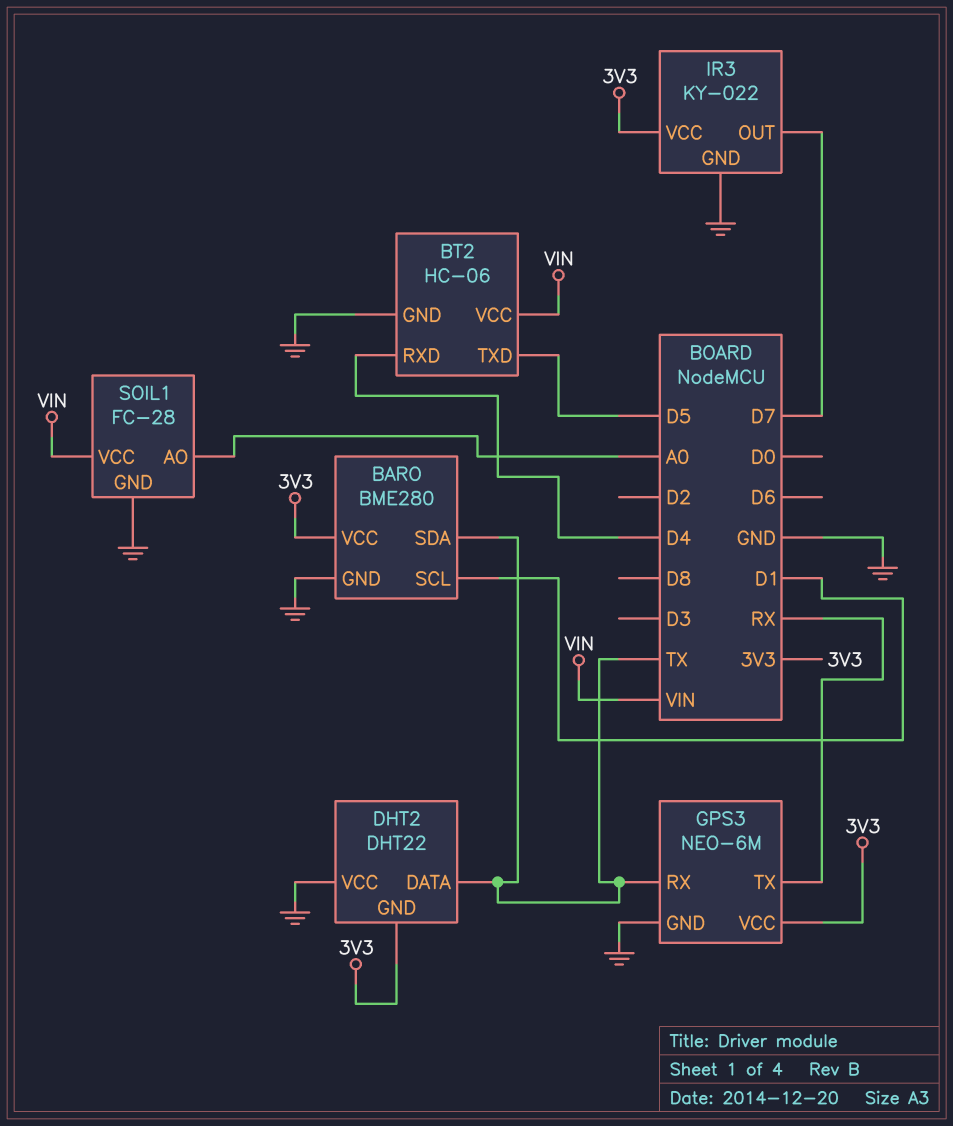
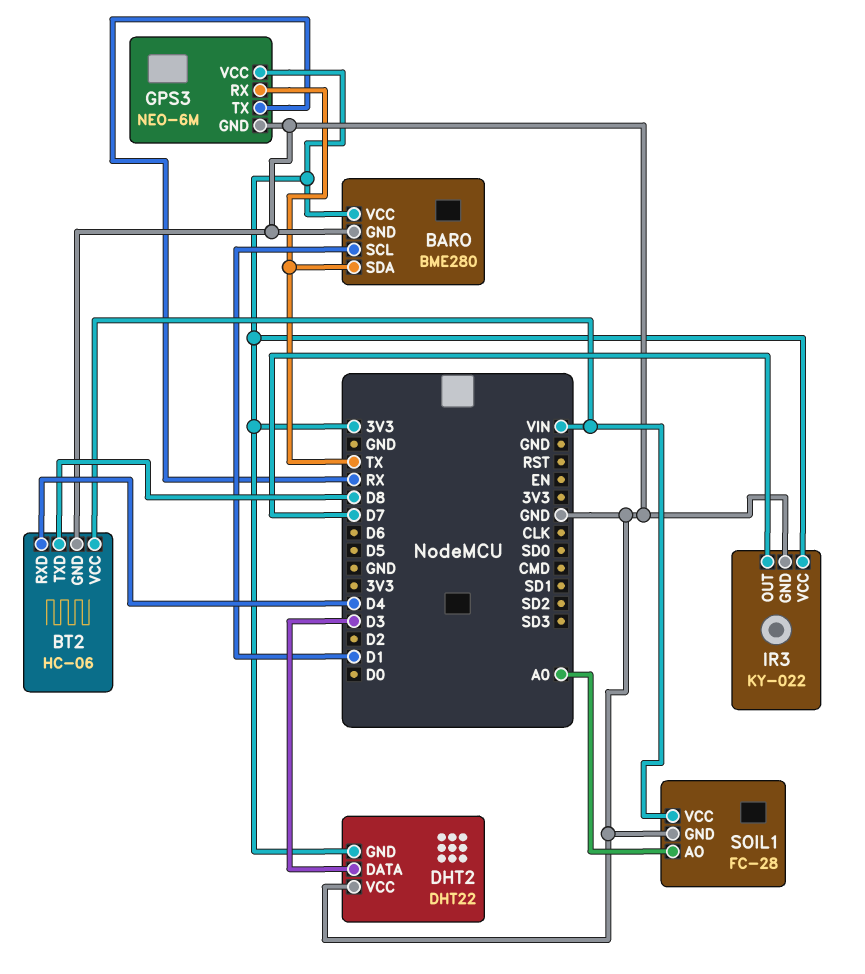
BT2 pin TXD: D5 -> D8
DHT2 pin DATA: TX -> D3

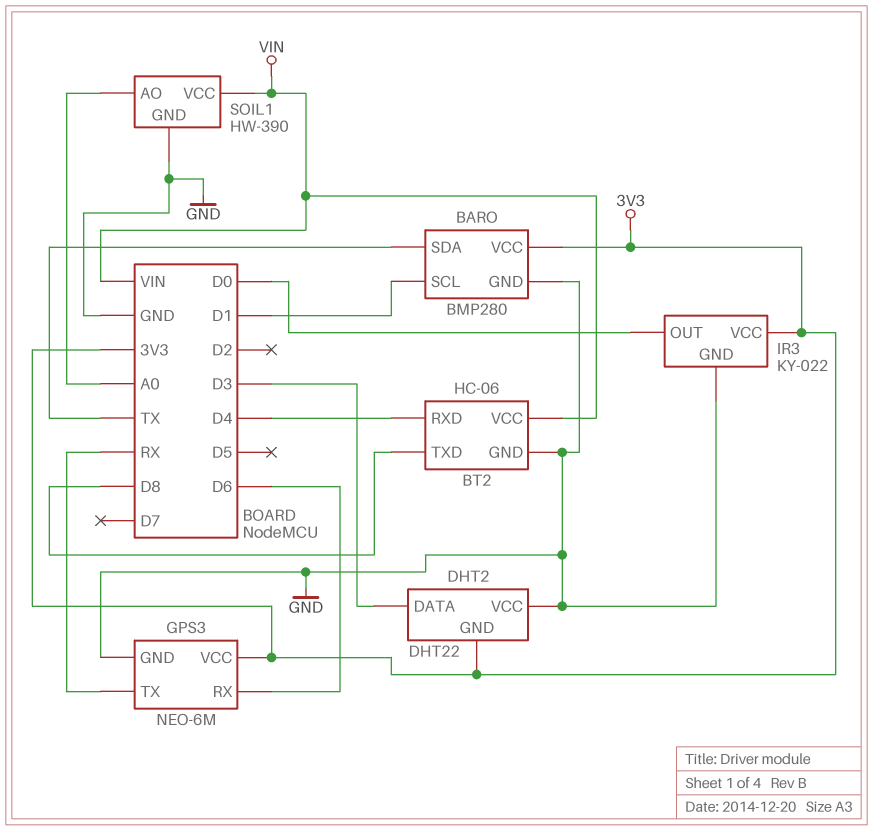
BARO: BME280 -> BMP280
GPS3 pin RX: TX -> D6
IR3 pin OUT: D7 -> D0
SOIL1: FC-28 -> HW-390

